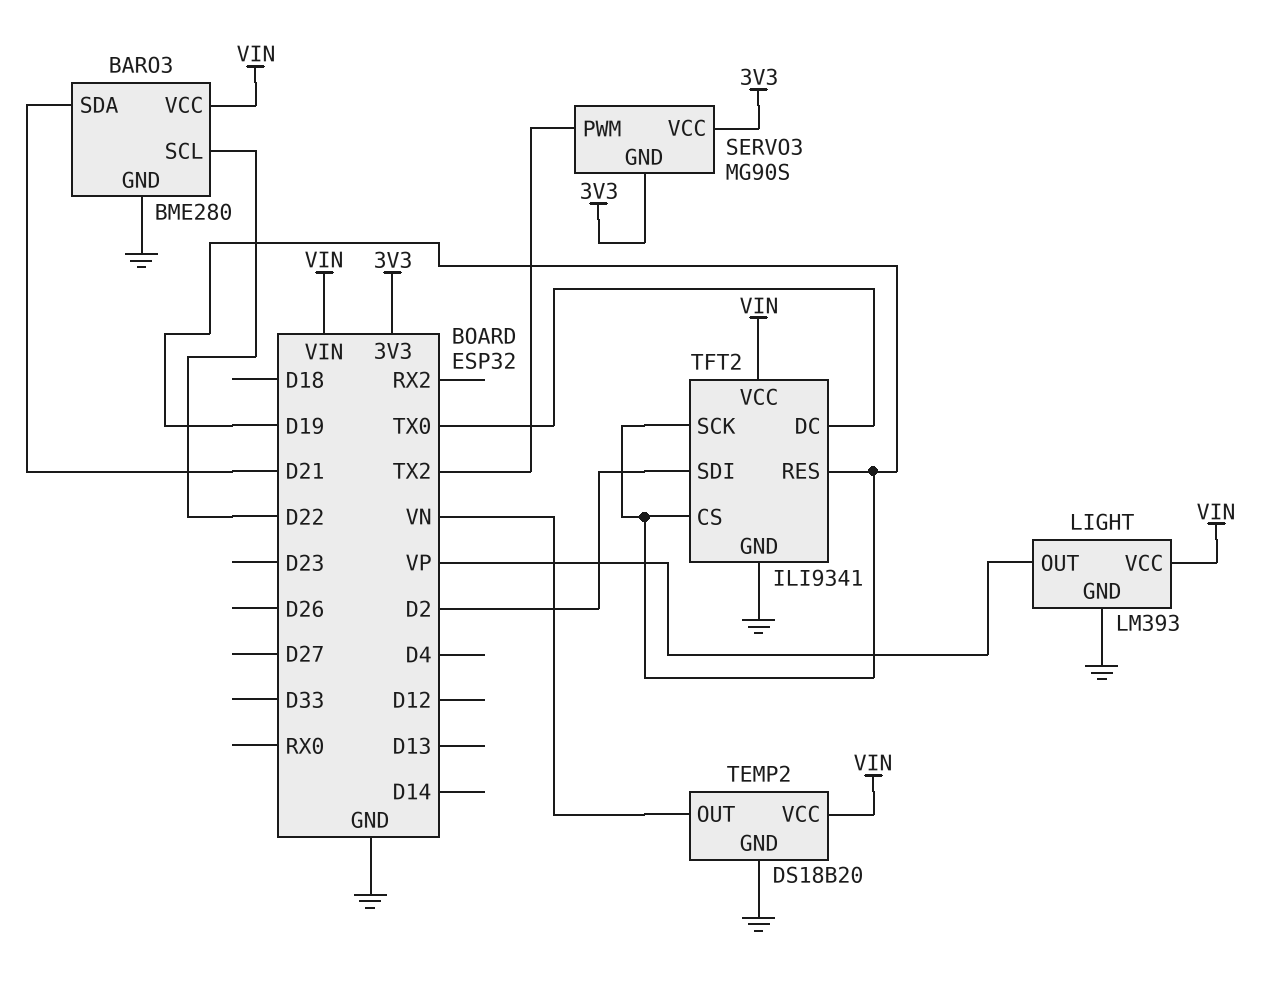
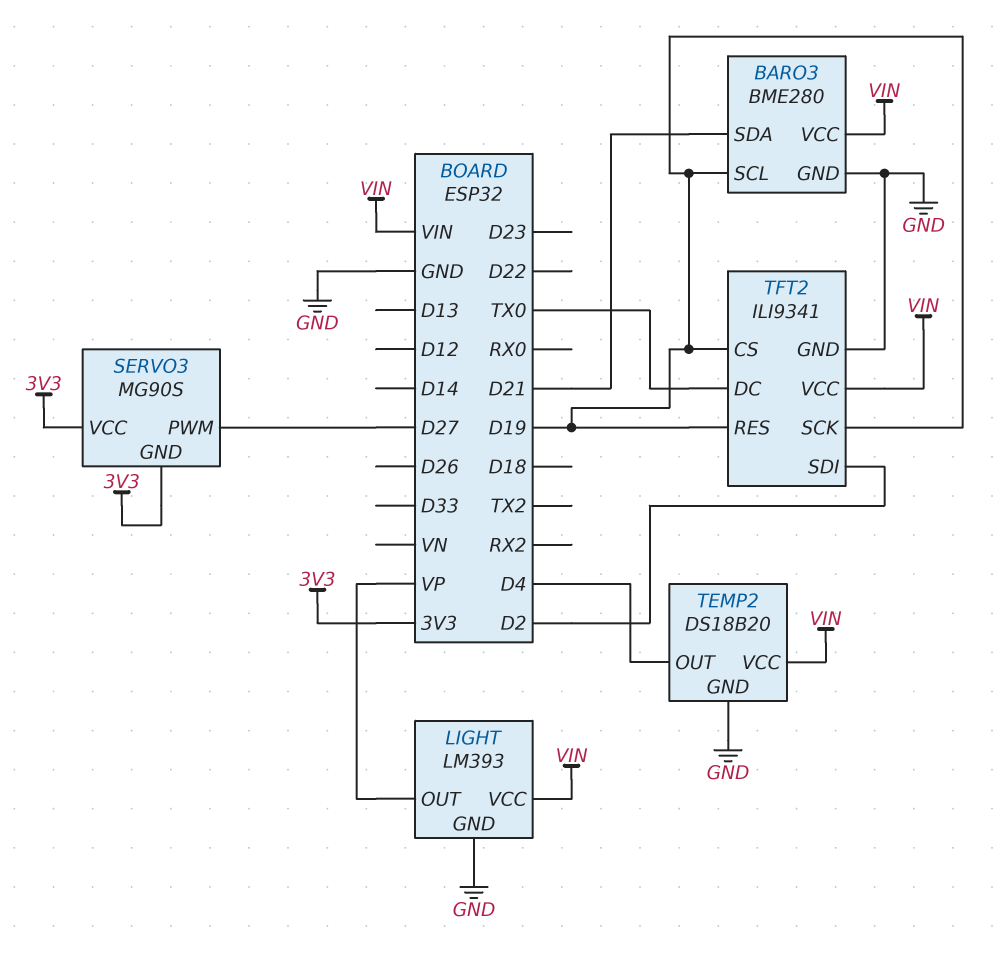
BARO3 pin SCL: D22 -> D19
SERVO3 pin PWM: TX2 -> D27
TEMP2 pin OUT: VN -> D4

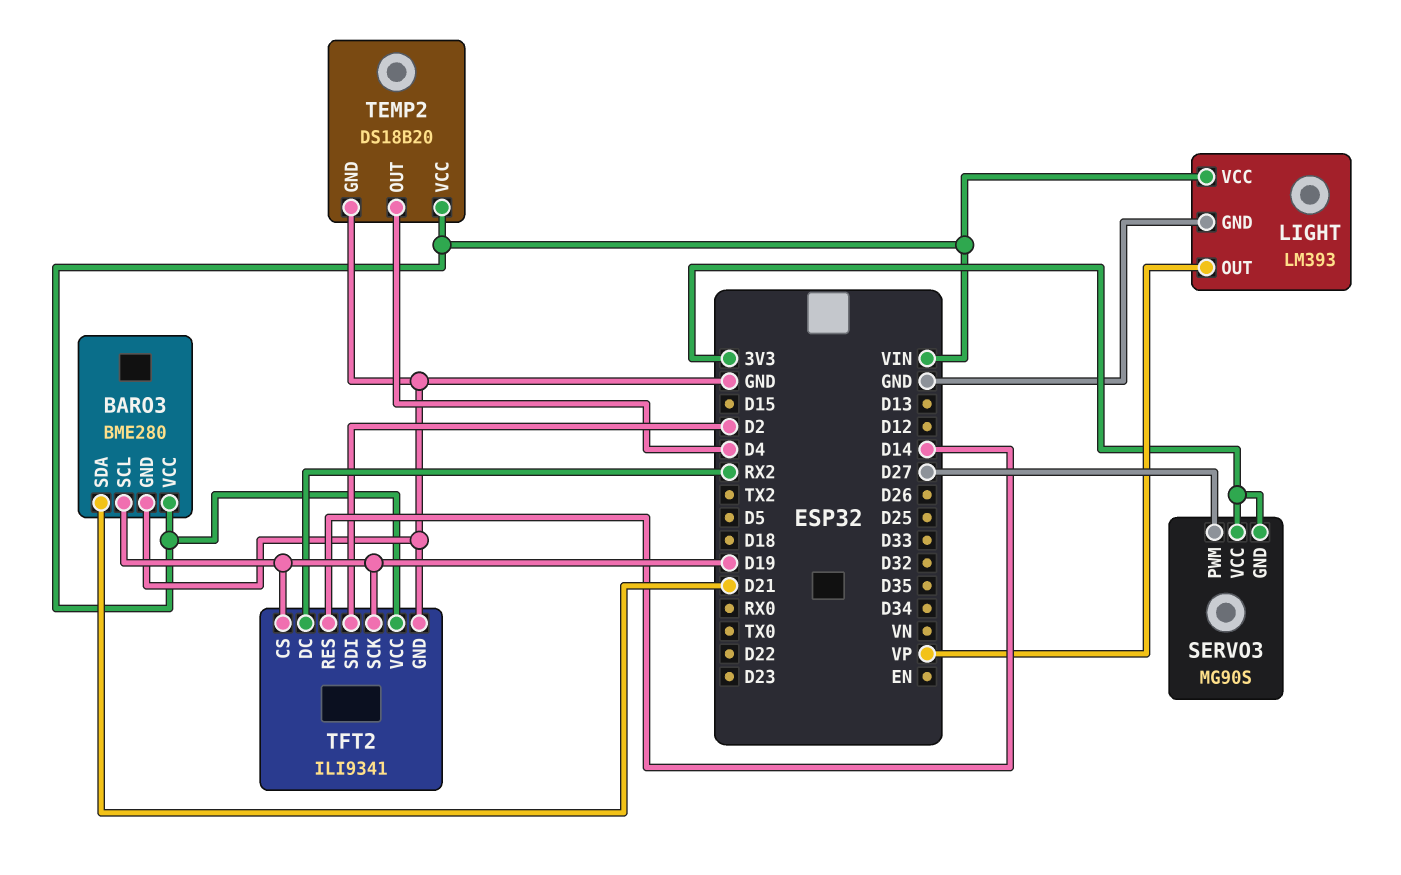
TFT2 pin DC: TX0 -> RX2
TFT2 pin RES: D19 -> D14

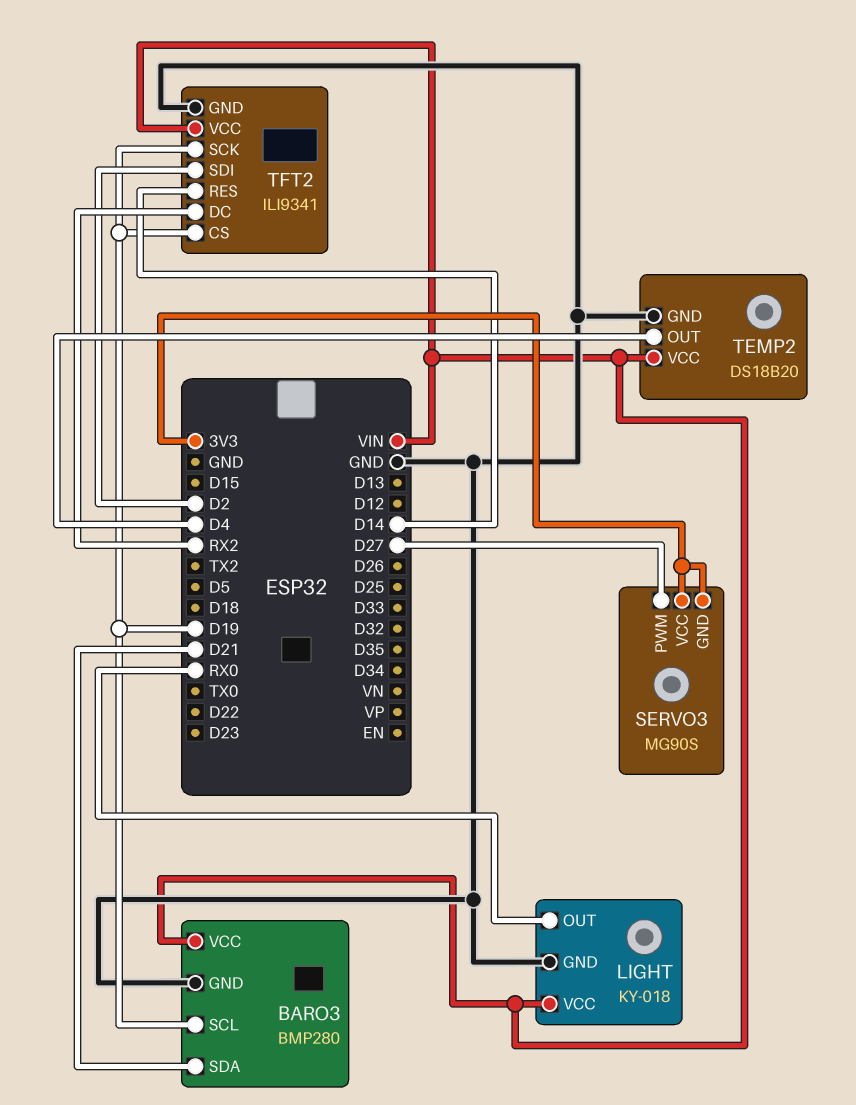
BARO3: BME280 -> BMP280
LIGHT: LM393 -> KY-018
LIGHT pin OUT: VP -> RX0

